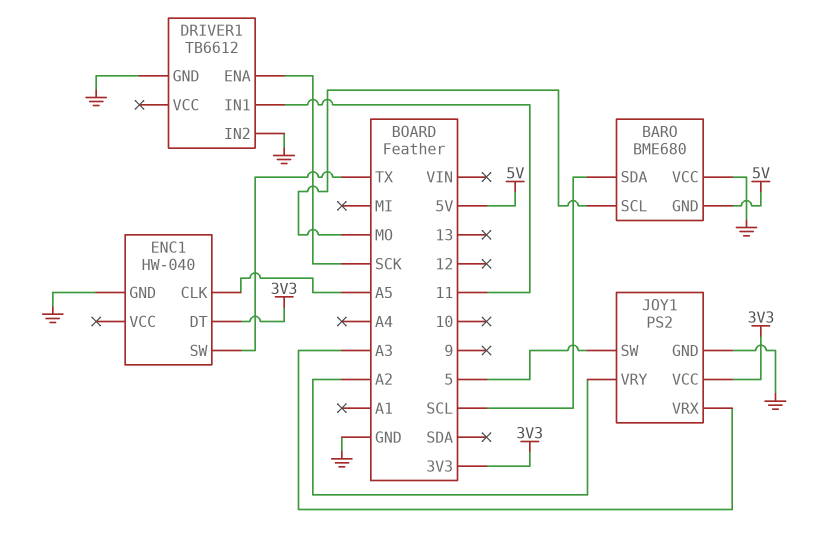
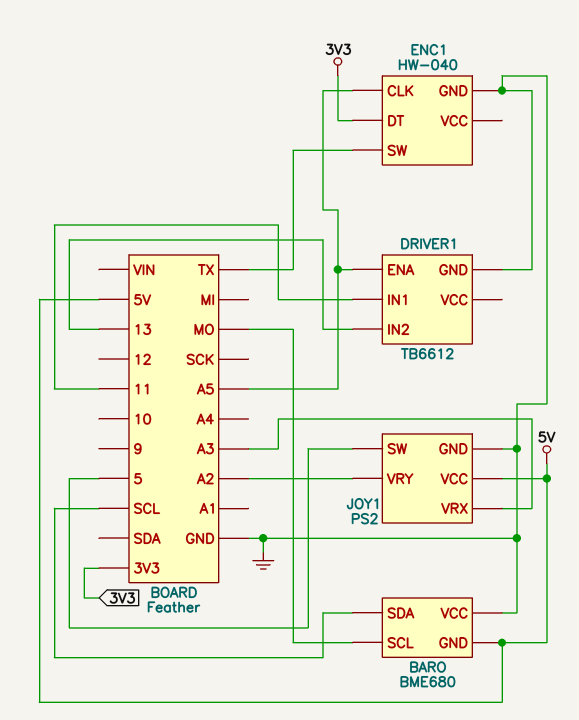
DRIVER1 pin ENA: SCK -> A5
DRIVER1 pin IN2: GND -> 13
JOY1 pin VCC: 3V3 -> 5V

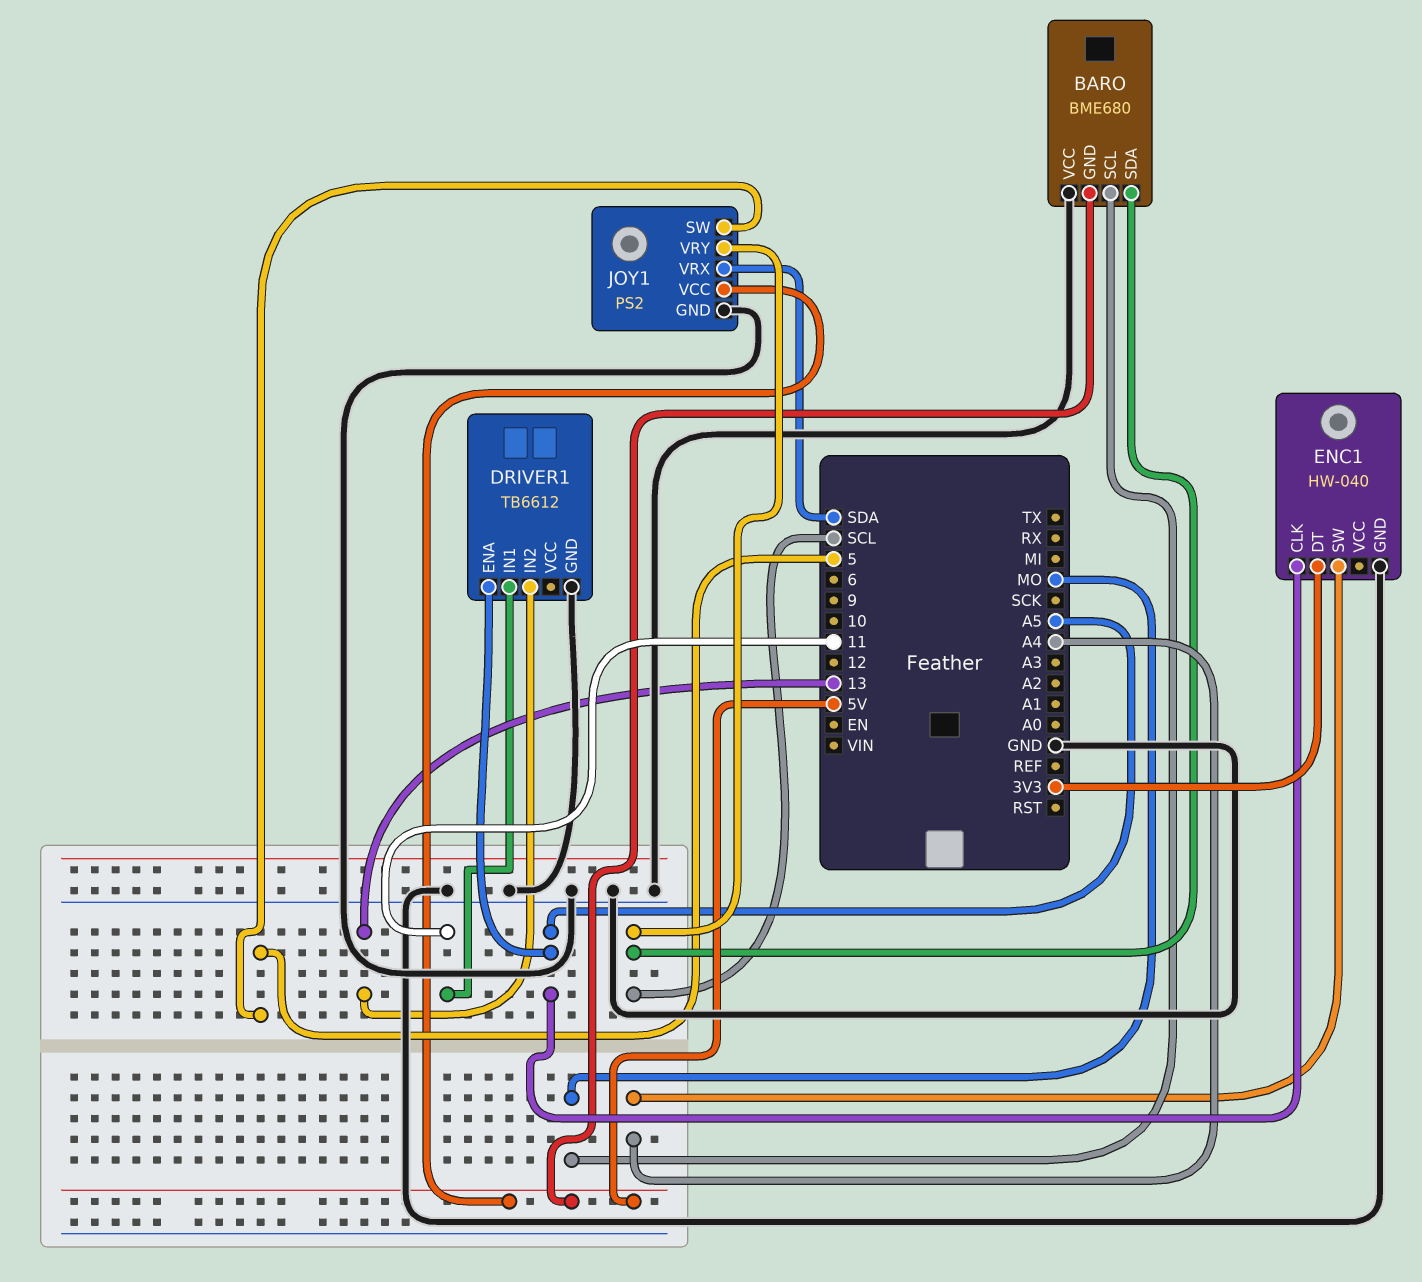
ENC1 pin SW: TX -> A4
JOY1 pin VRX: A3 -> SDA
JOY1 pin VRY: A2 -> SCL

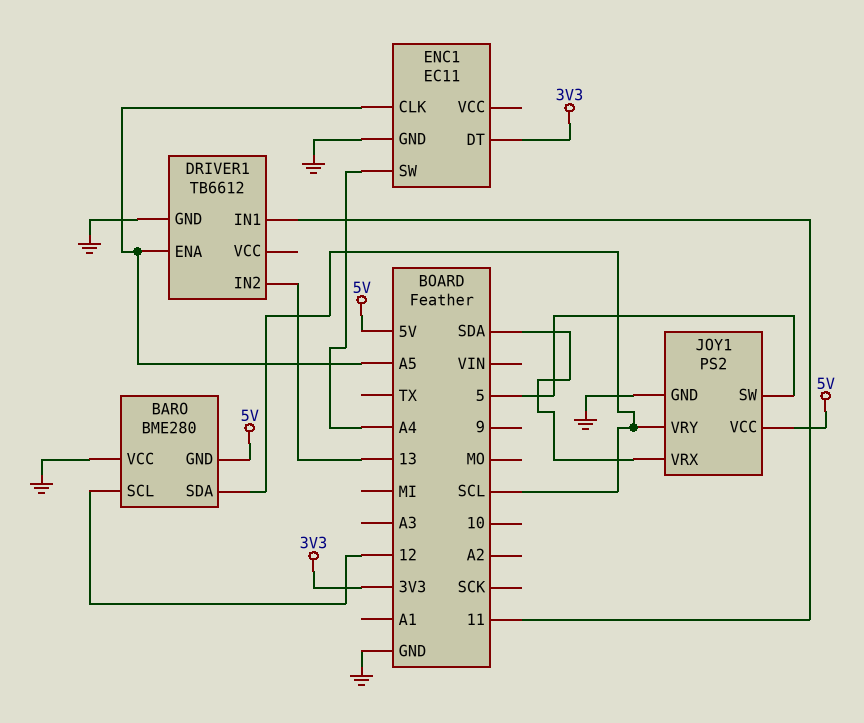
BARO: BME680 -> BME280
BARO pin SCL: MO -> 12
ENC1: HW-040 -> EC11

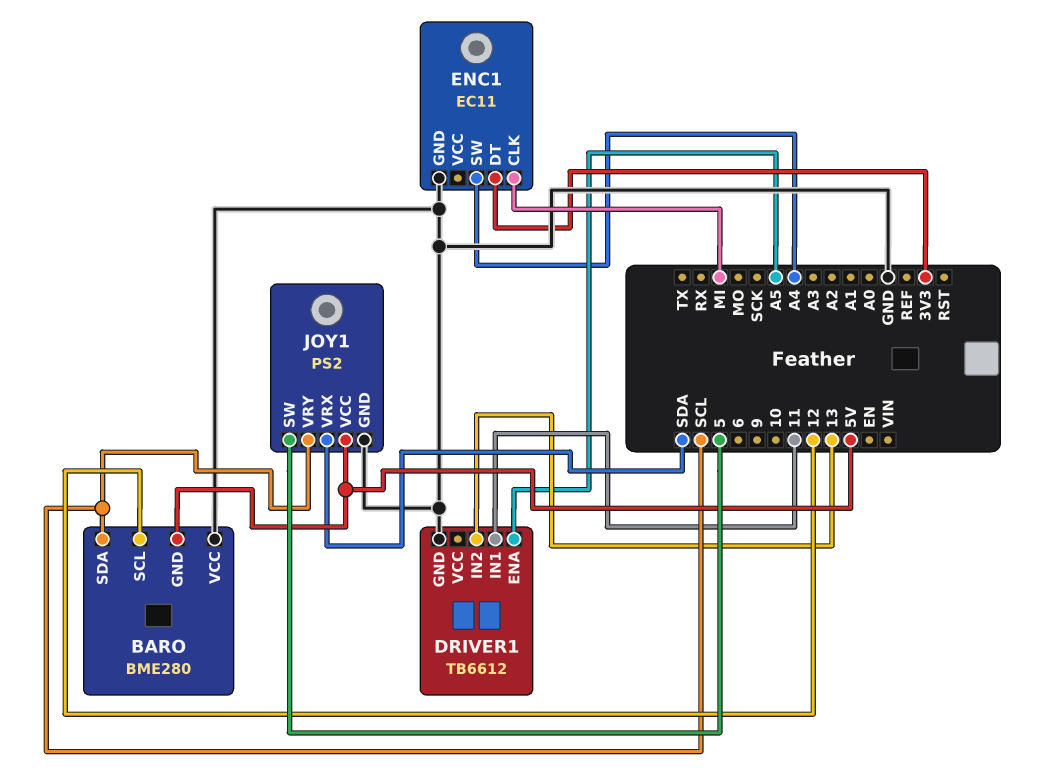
ENC1 pin CLK: A5 -> MI

